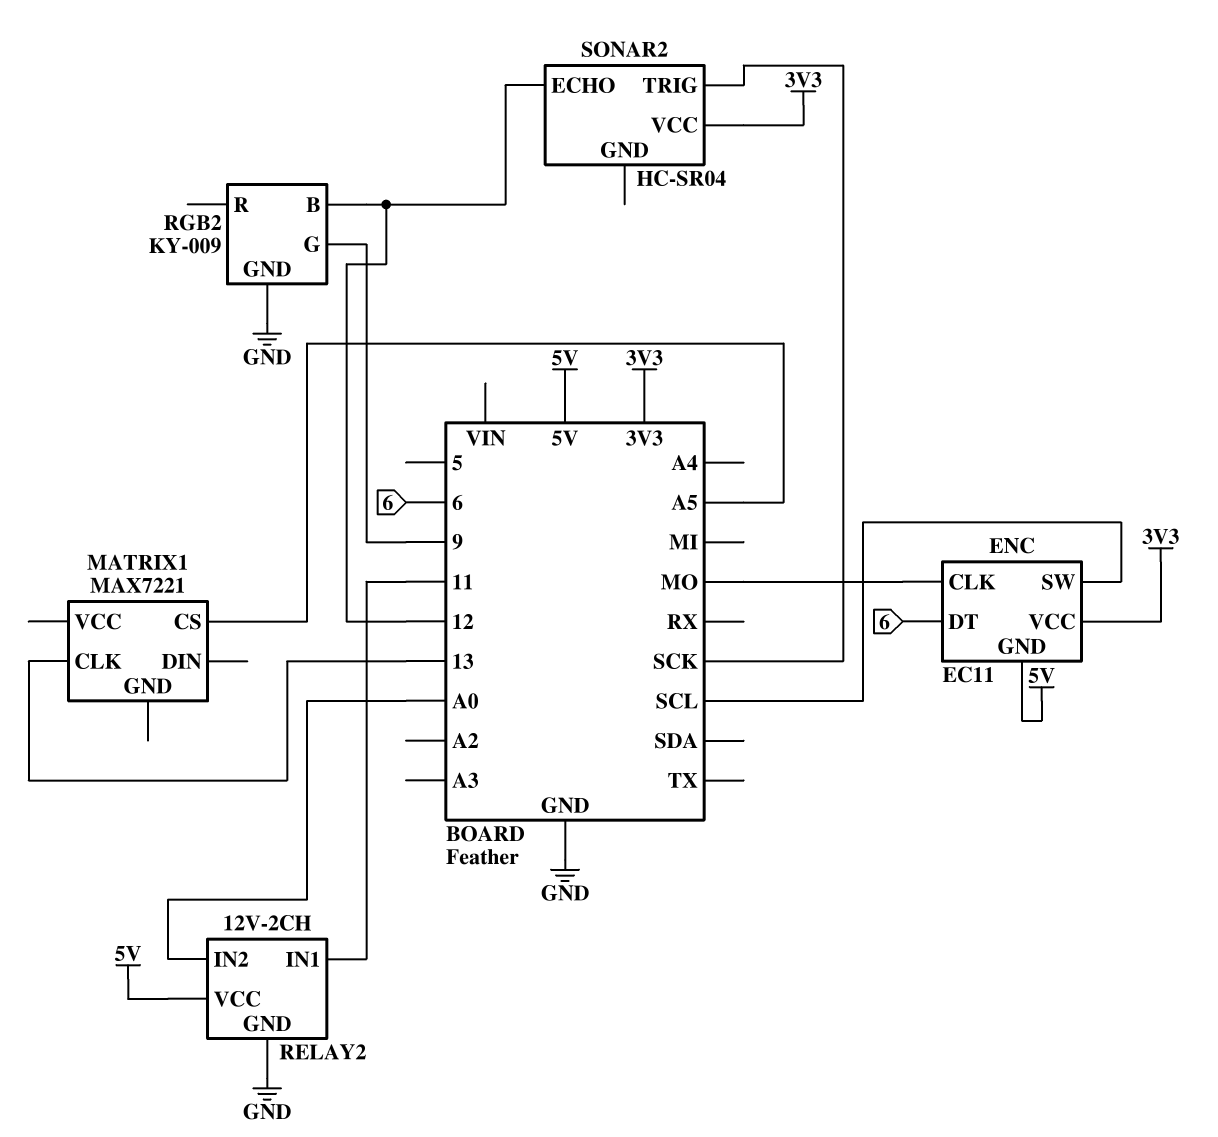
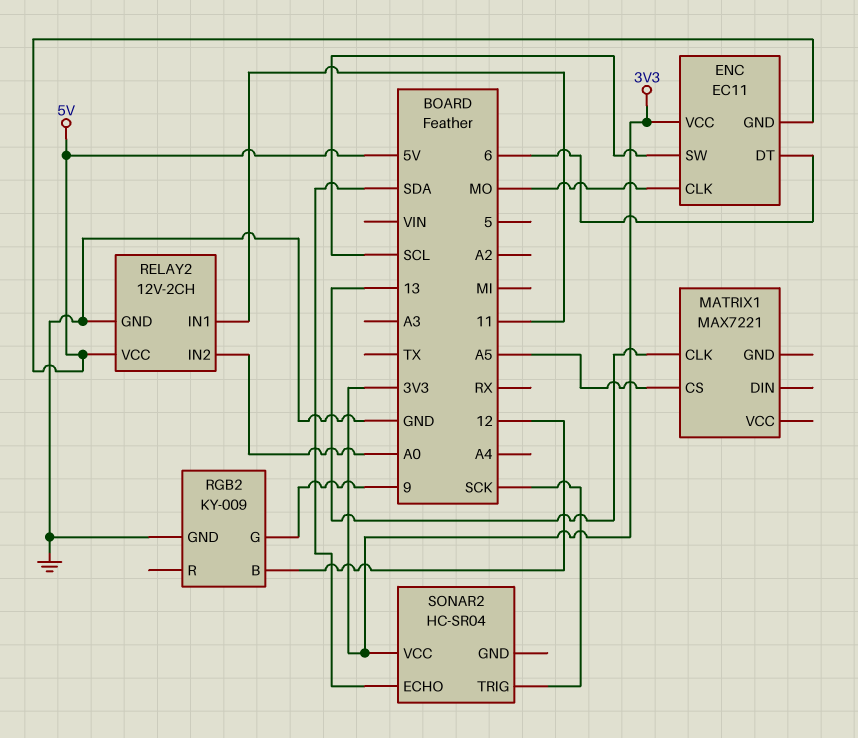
SONAR2 pin ECHO: 12 -> SDA

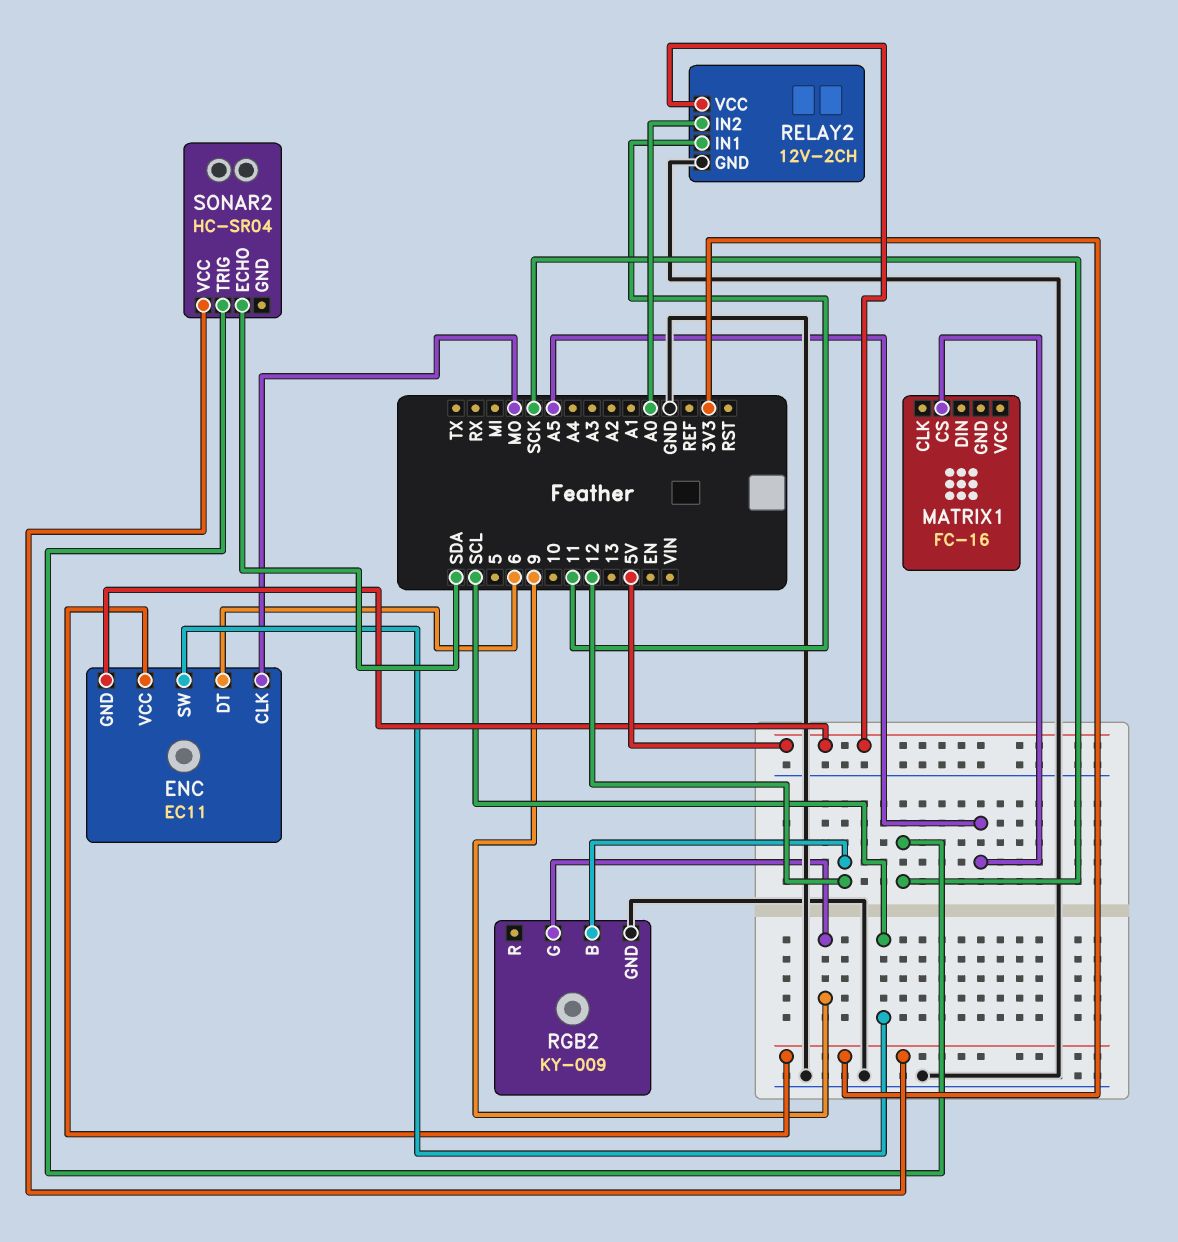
MATRIX1: MAX7221 -> FC-16
MATRIX1 pin CLK: 13 -> none

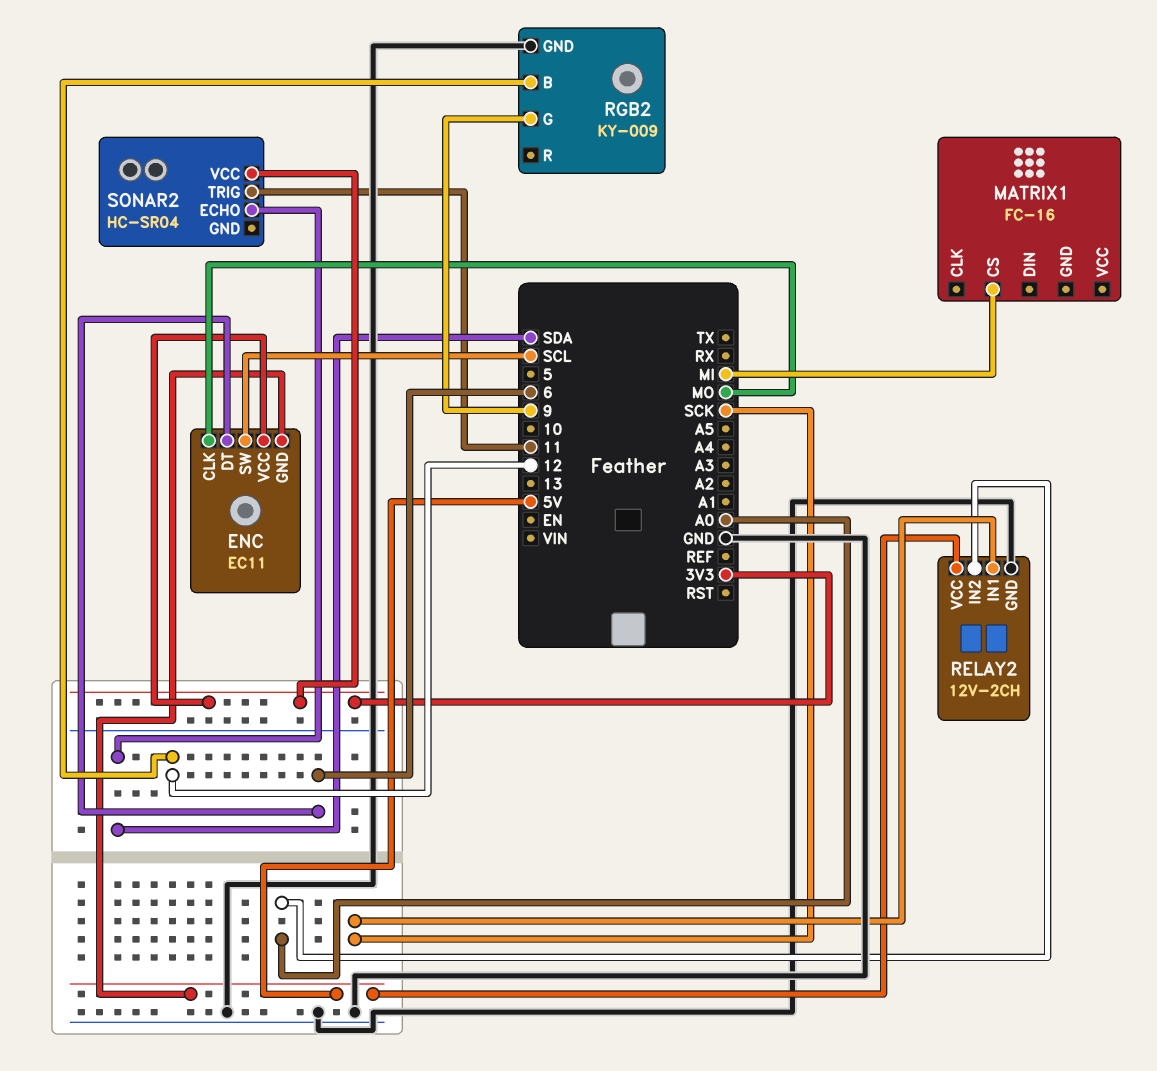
MATRIX1 pin CS: A5 -> MI
RELAY2 pin IN1: 11 -> SCK
SONAR2 pin TRIG: SCK -> 11

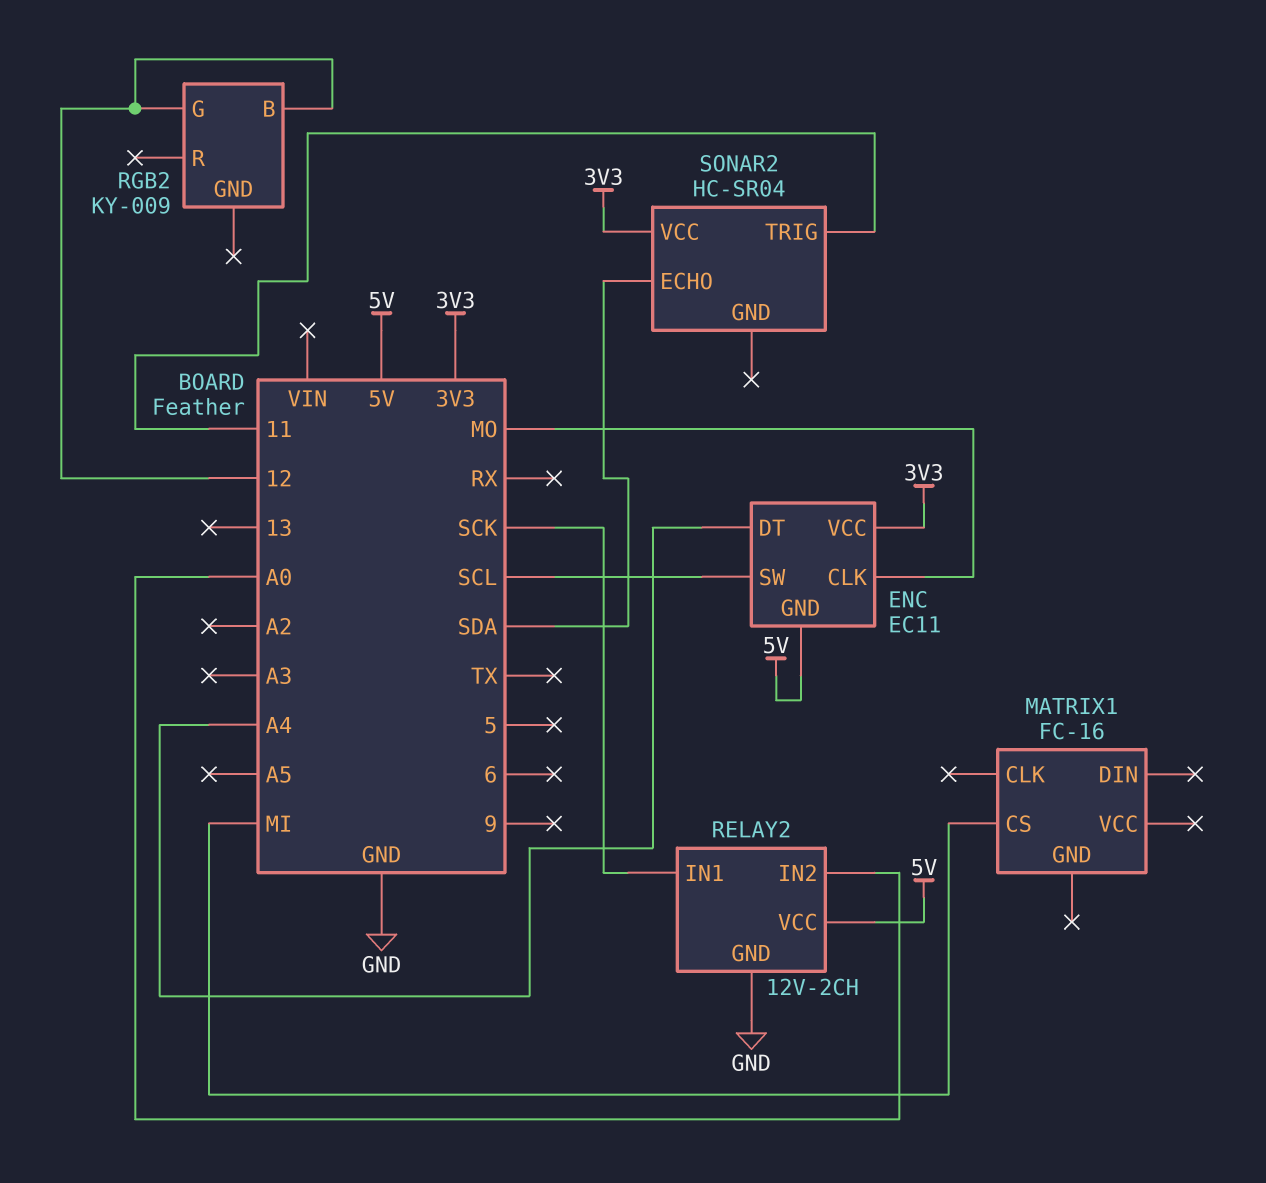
ENC pin DT: 6 -> A4
RGB2 pin G: 9 -> 12
RGB2 pin GND: GND -> none

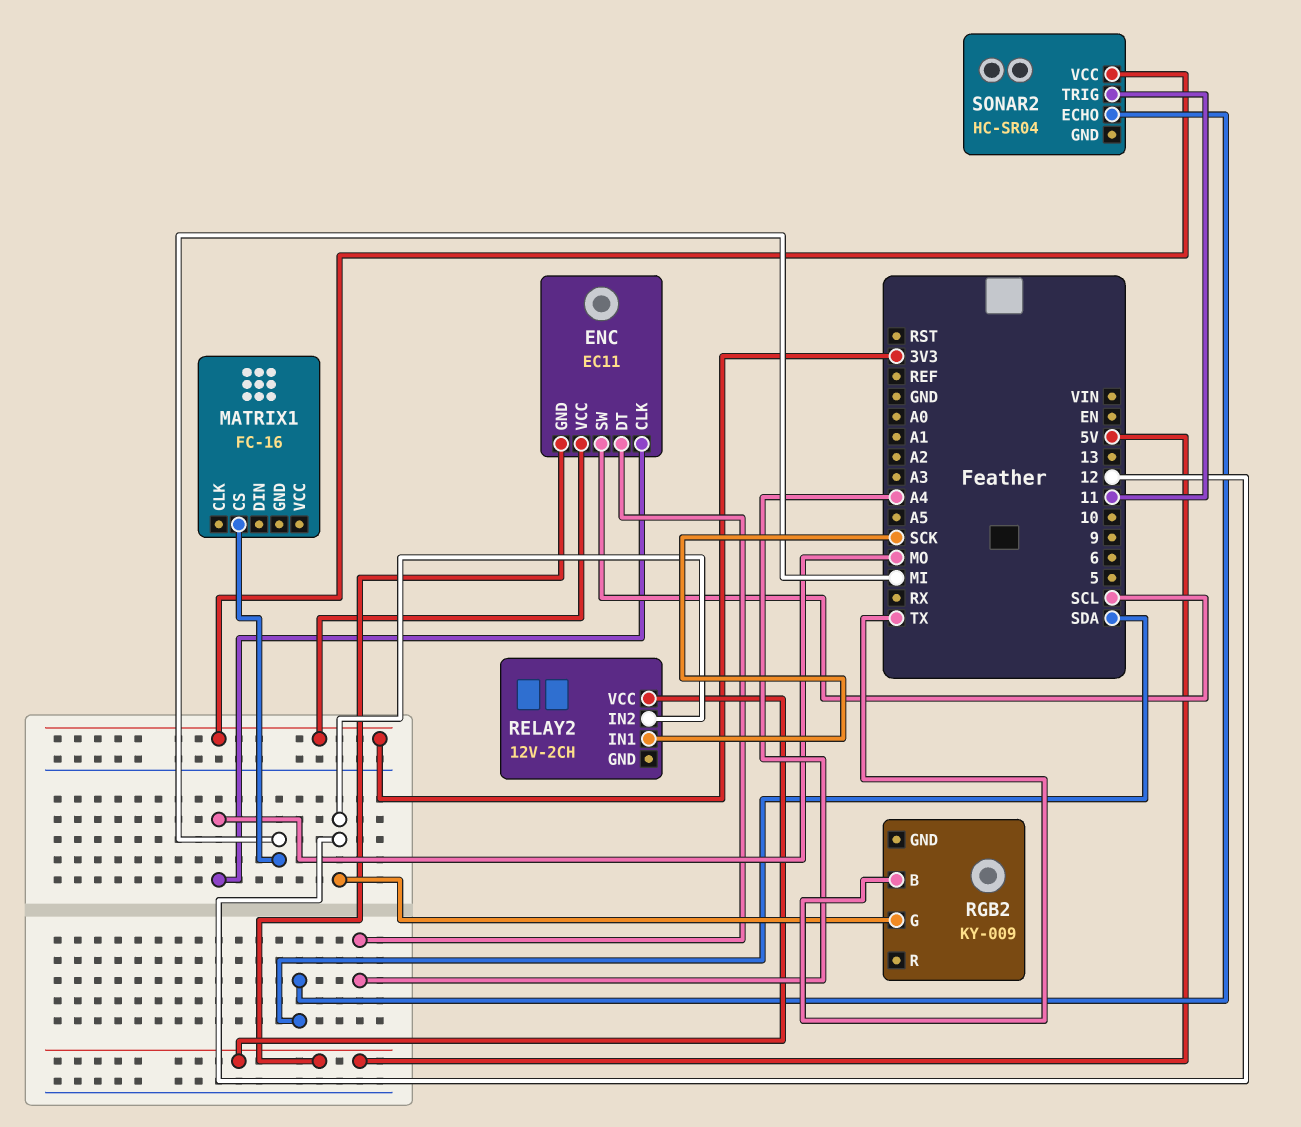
RELAY2 pin GND: GND -> none
RELAY2 pin IN2: A0 -> 12
RGB2 pin B: 12 -> TX

